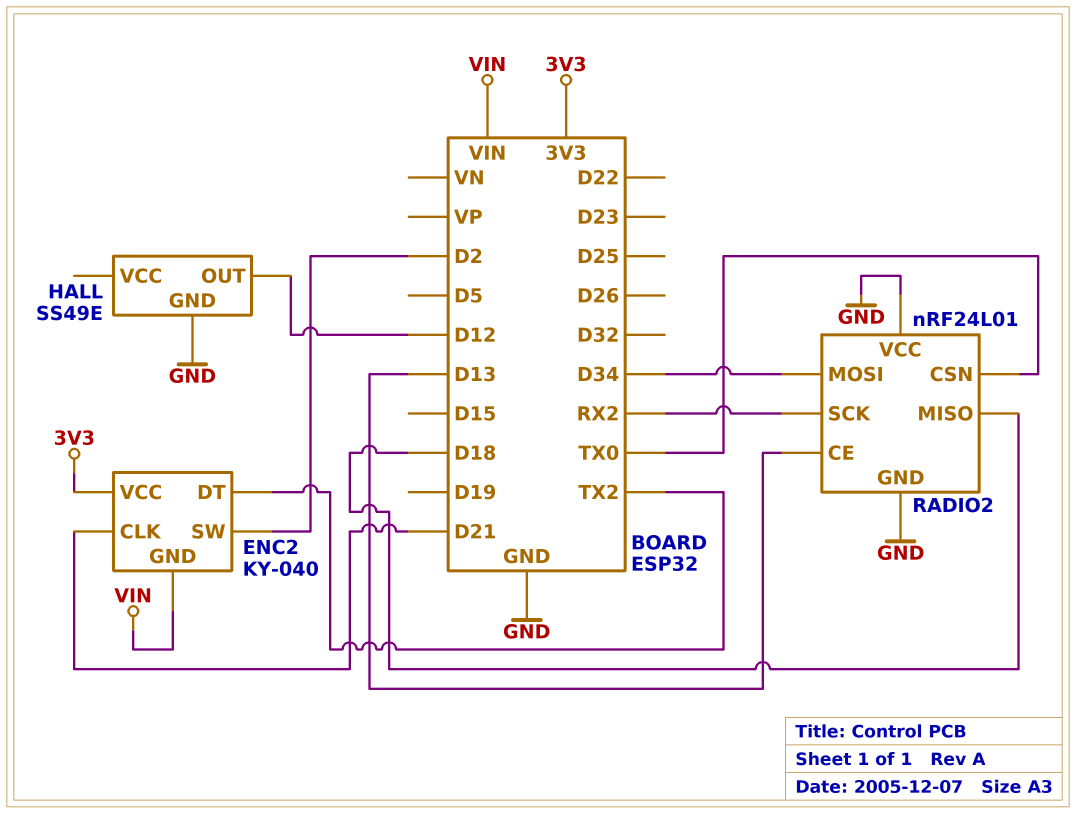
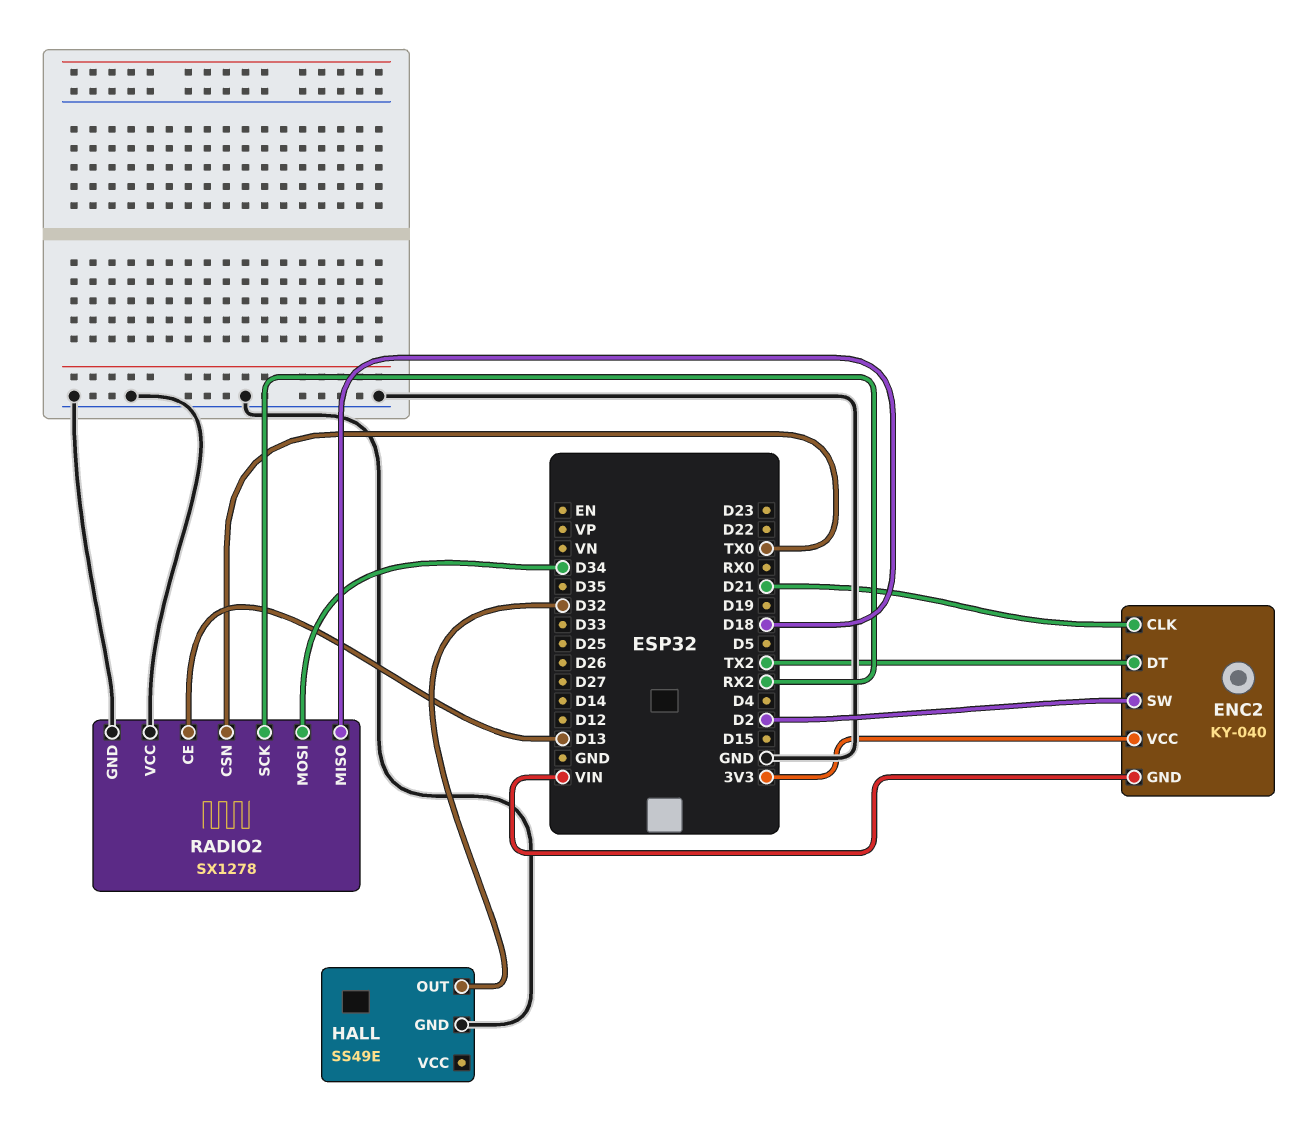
HALL pin OUT: D12 -> D32
RADIO2: nRF24L01 -> SX1278

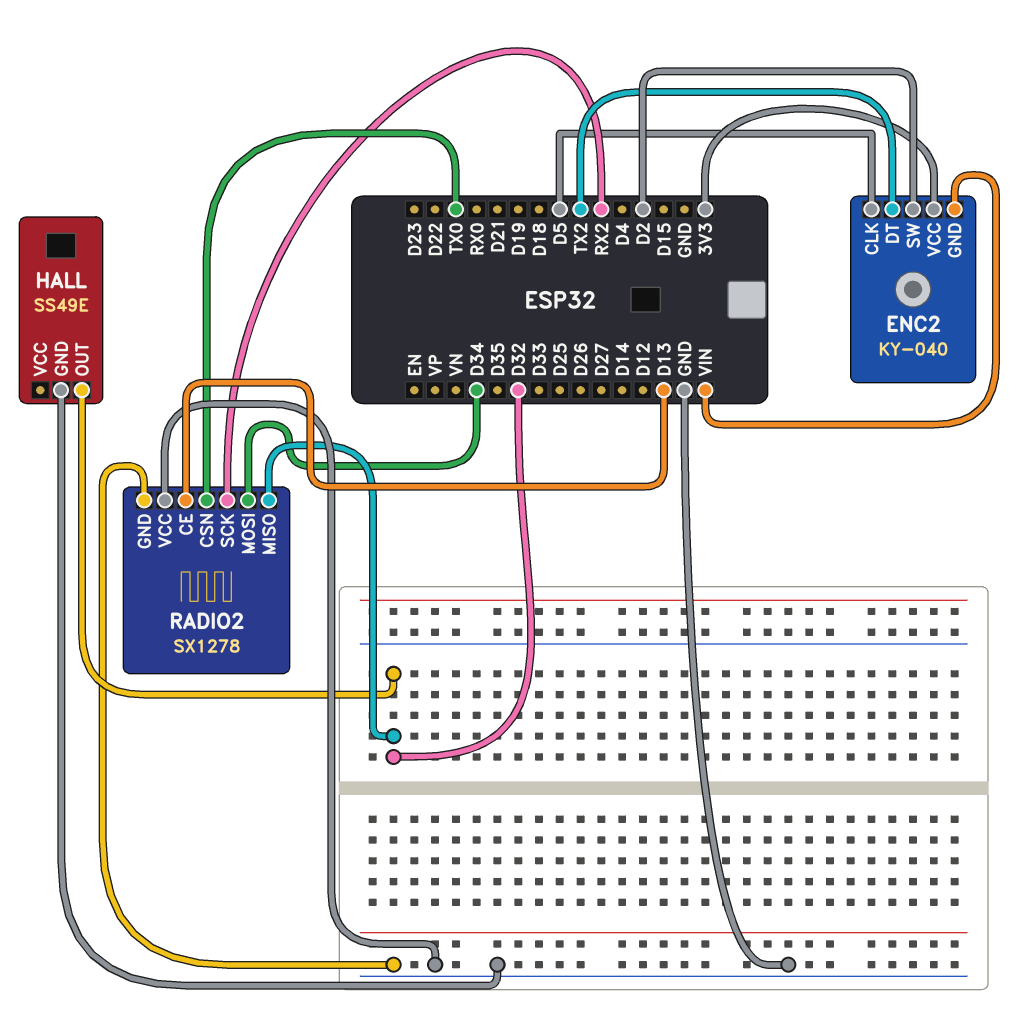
ENC2 pin CLK: D21 -> D5
RADIO2 pin MISO: D18 -> D32

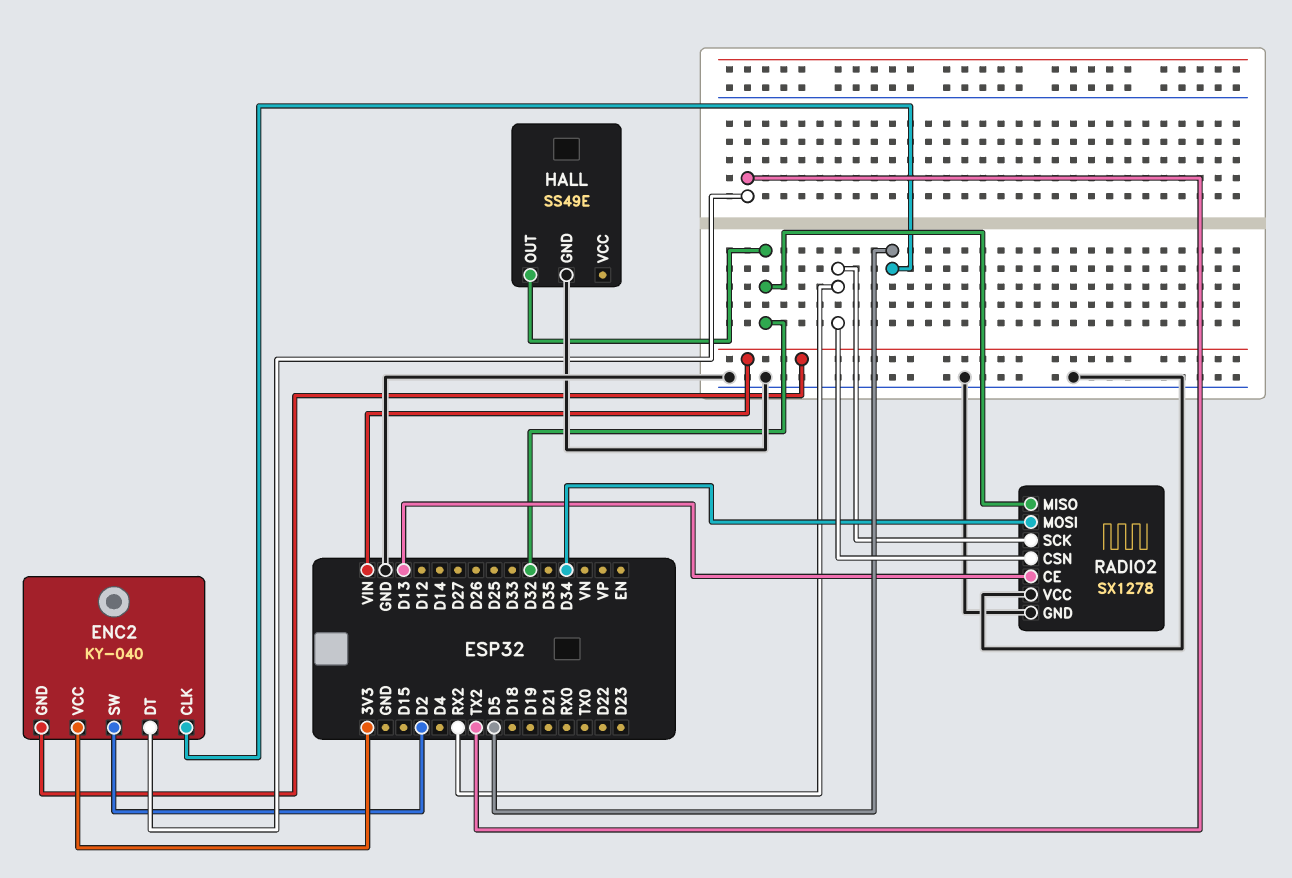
RADIO2 pin CSN: TX0 -> RX2

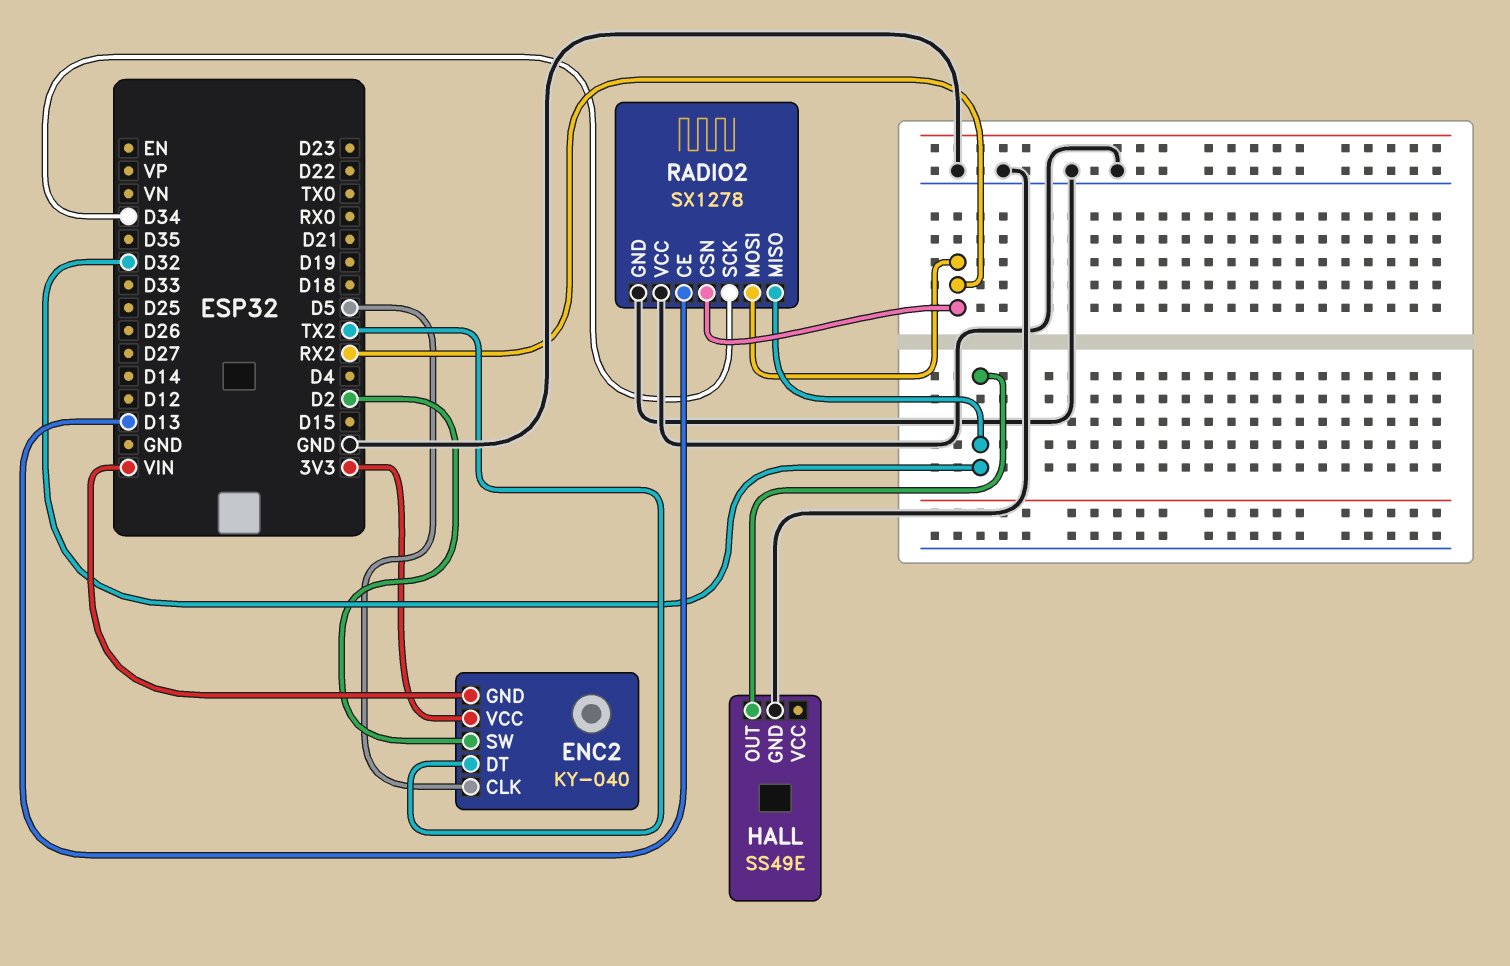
RADIO2 pin MOSI: D34 -> RX2
RADIO2 pin SCK: RX2 -> D34

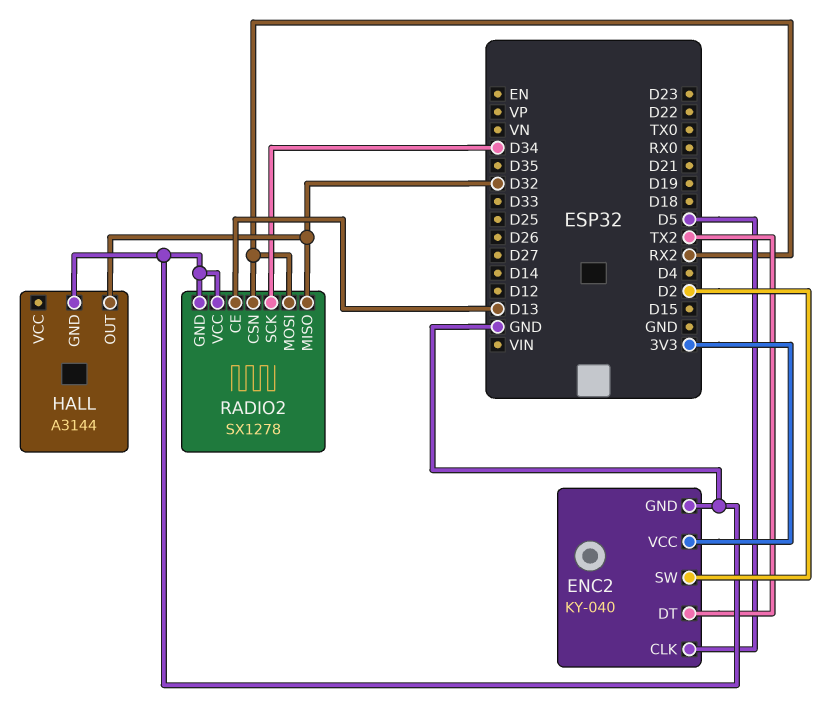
ENC2 pin GND: VIN -> GND
HALL: SS49E -> A3144

